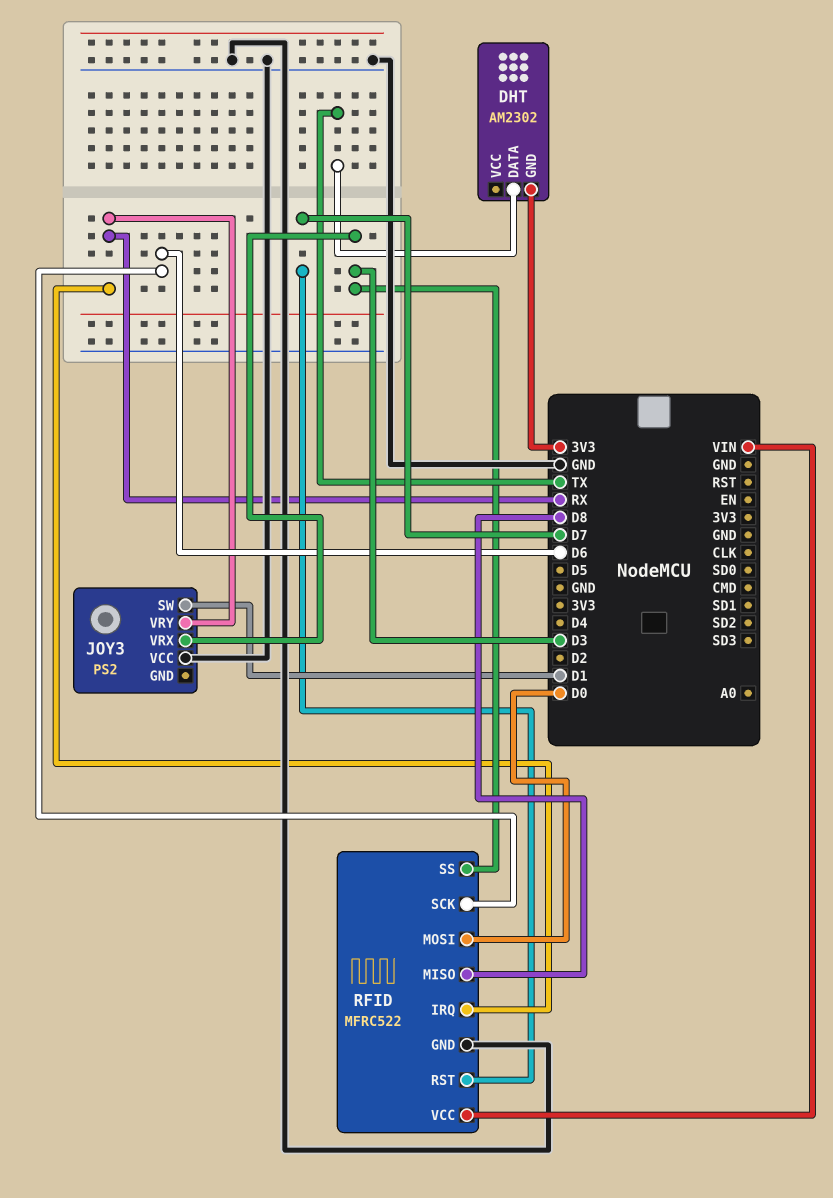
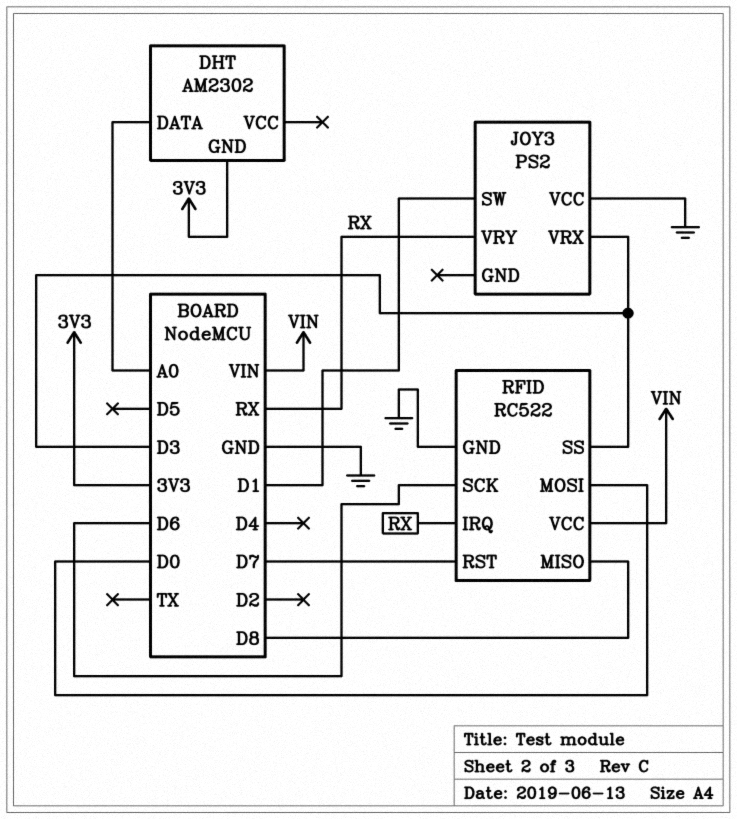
DHT pin DATA: TX -> A0
RFID: MFRC522 -> RC522

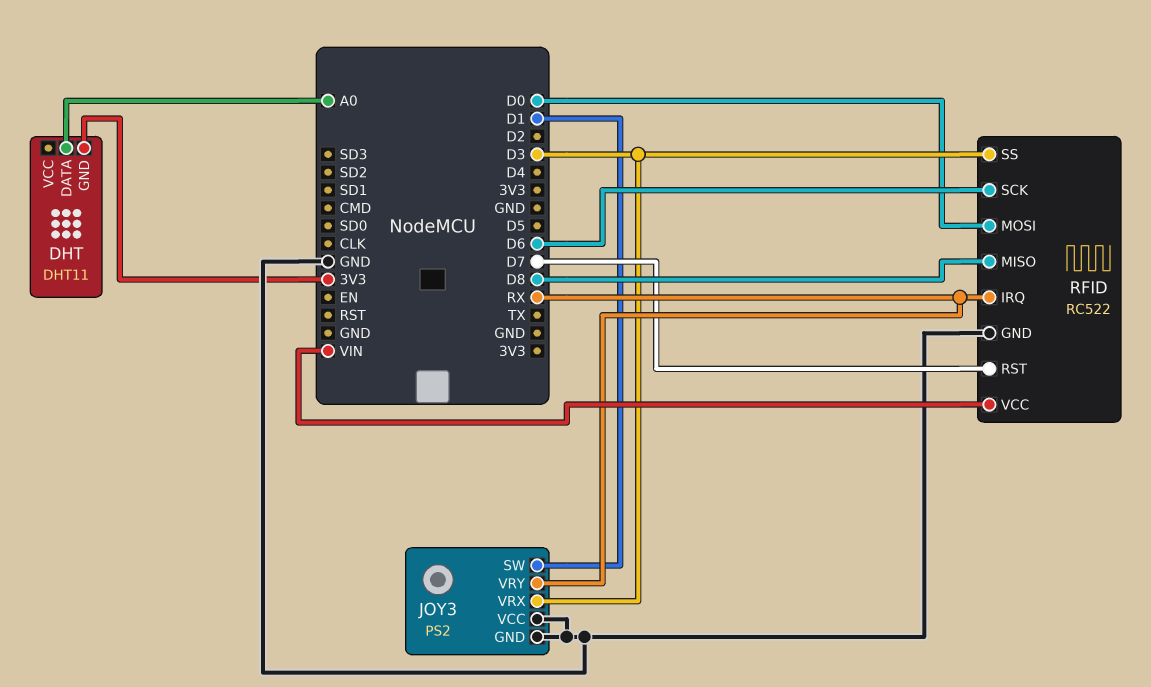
DHT: AM2302 -> DHT11
JOY3 pin GND: none -> GND

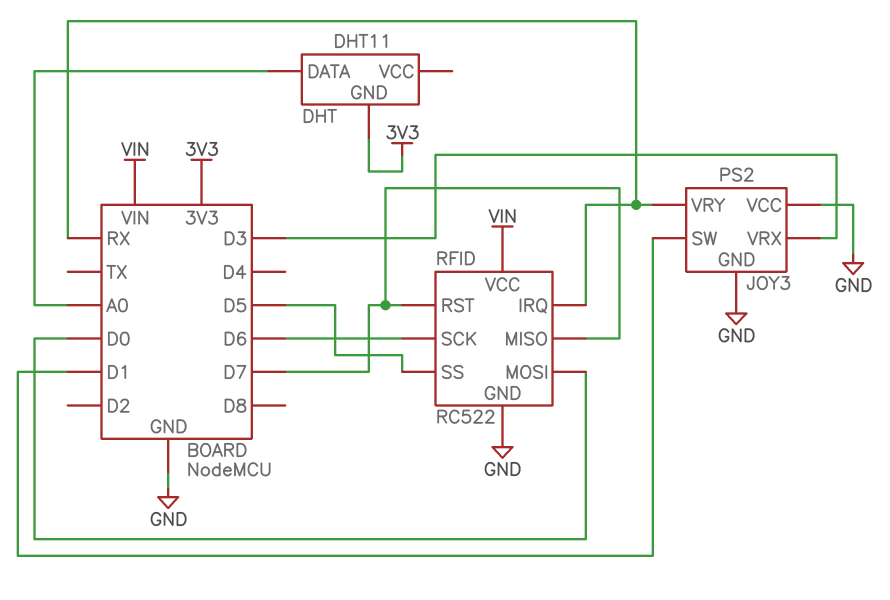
RFID pin MISO: D8 -> D7
RFID pin SS: D3 -> D5

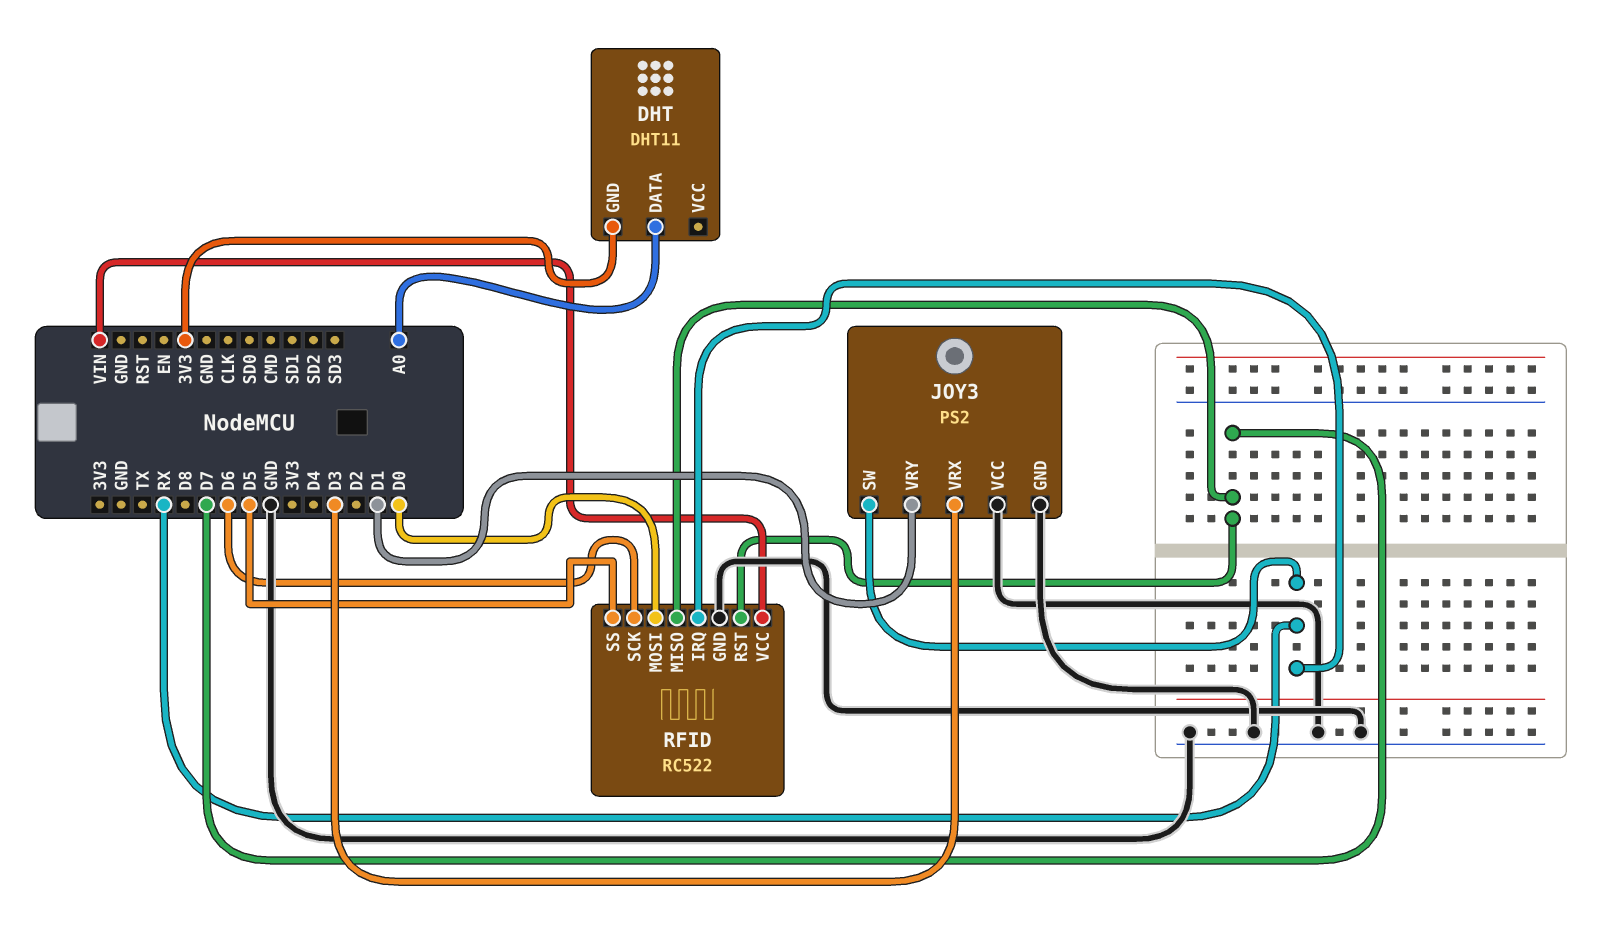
JOY3 pin SW: D1 -> RX
JOY3 pin VRY: RX -> D1

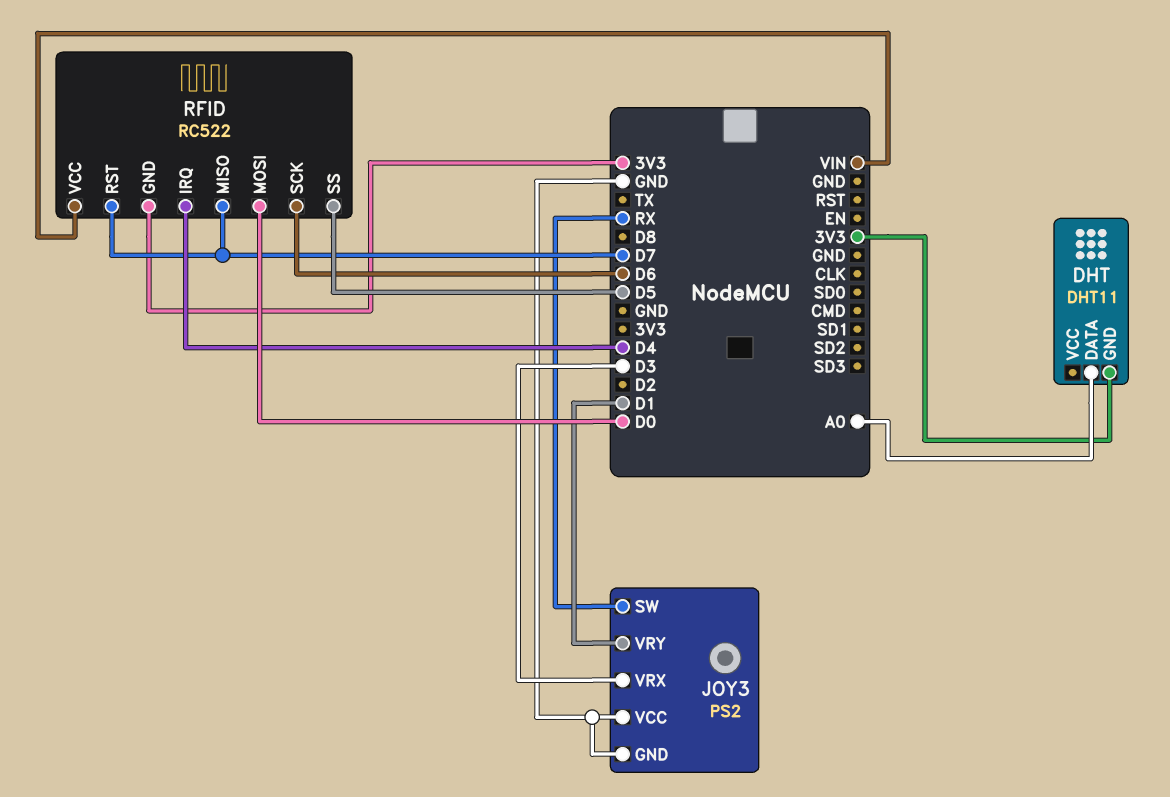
RFID pin GND: GND -> 3V3
RFID pin IRQ: RX -> D4

